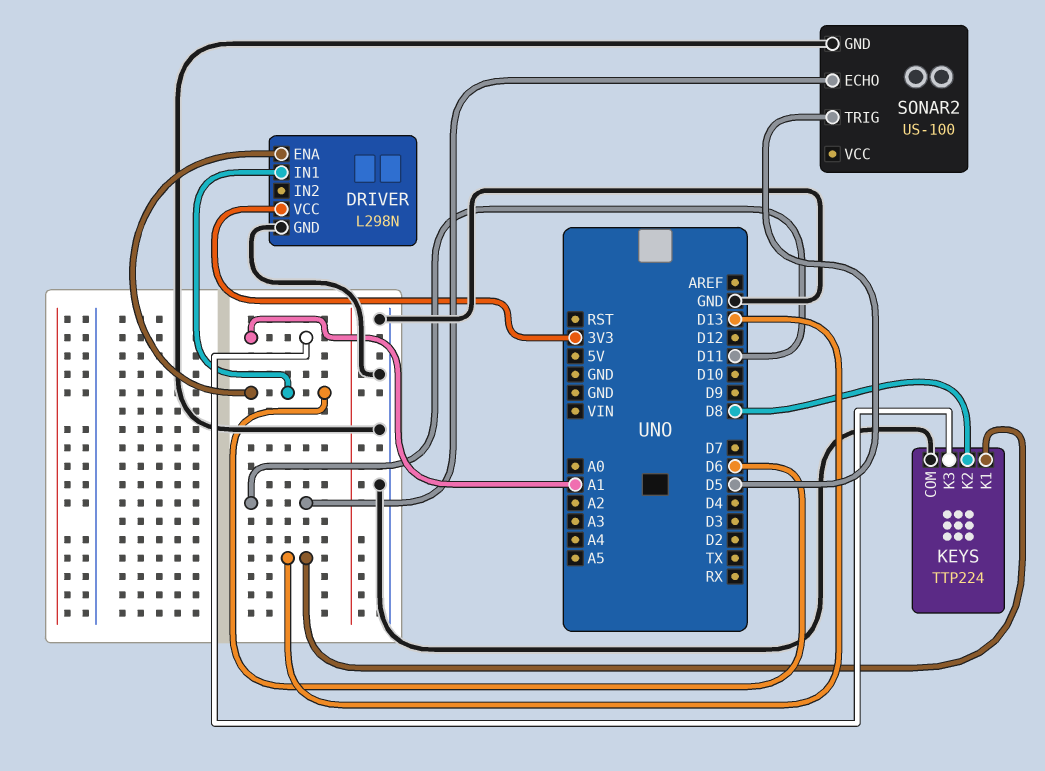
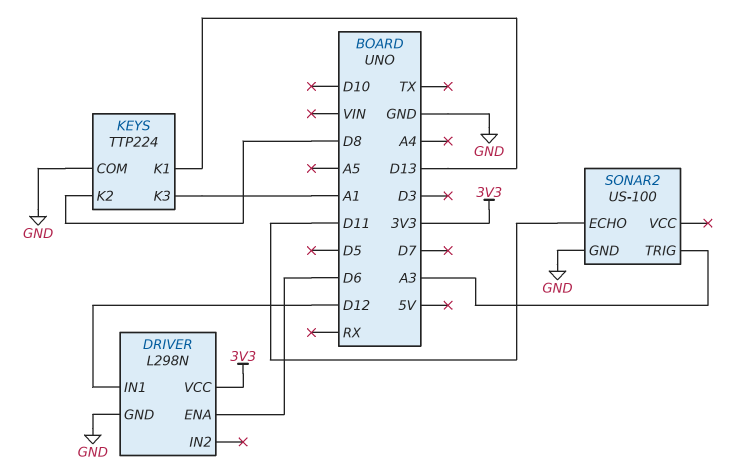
DRIVER pin IN1: D6 -> D12
SONAR2 pin TRIG: D5 -> A3

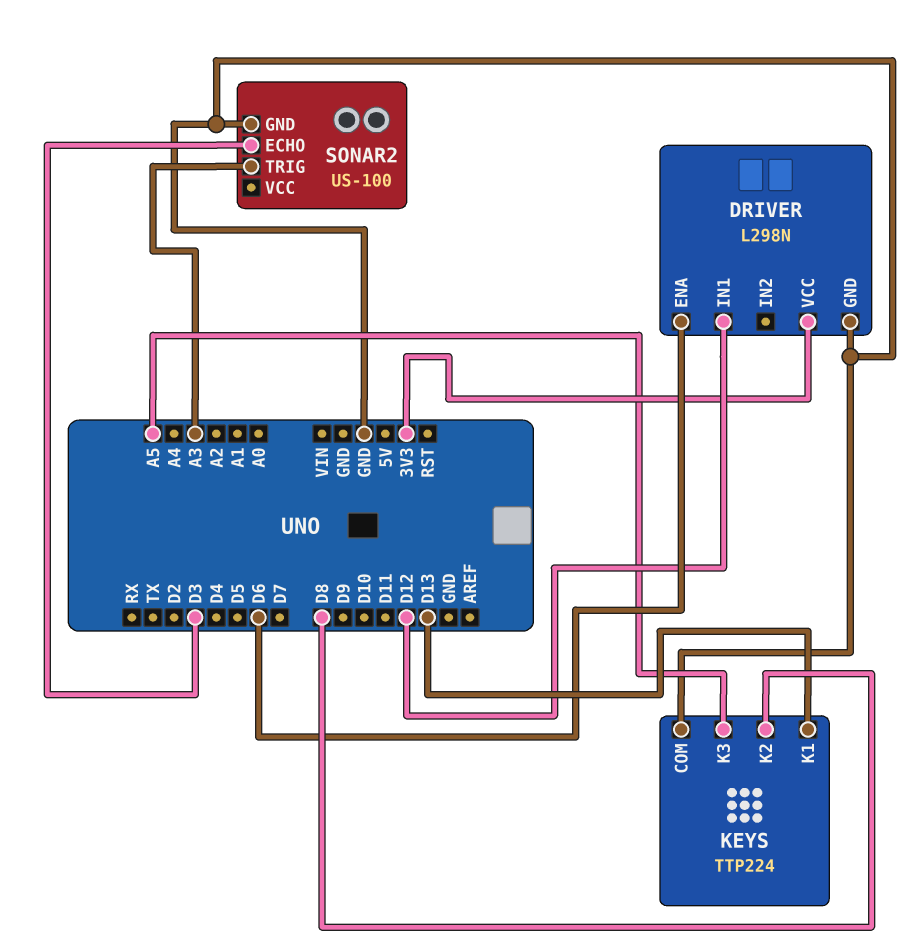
KEYS pin K3: A1 -> A5
SONAR2 pin ECHO: D11 -> D3

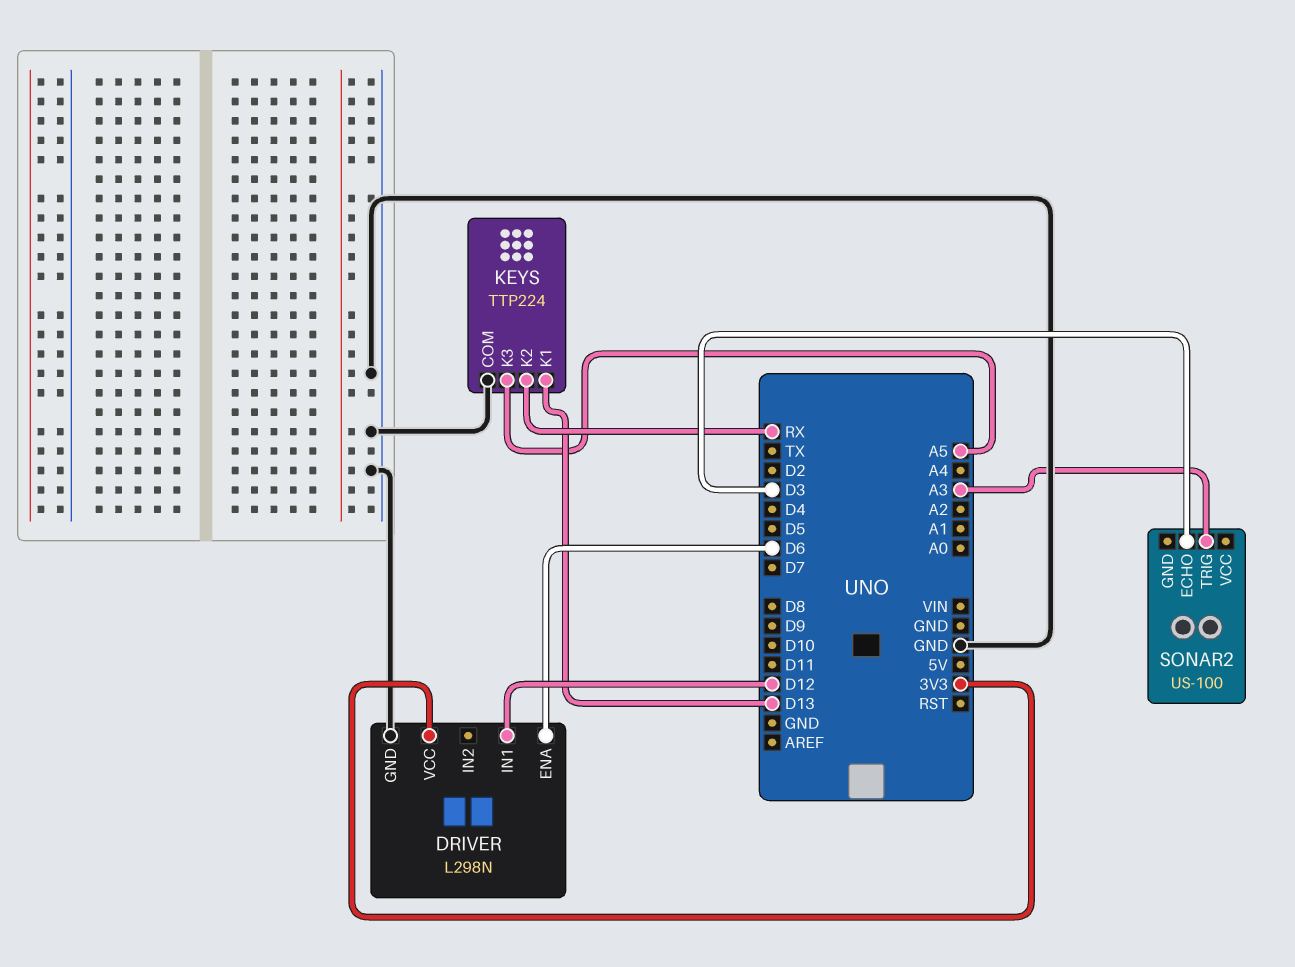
KEYS pin K2: D8 -> RX
SONAR2 pin GND: GND -> none

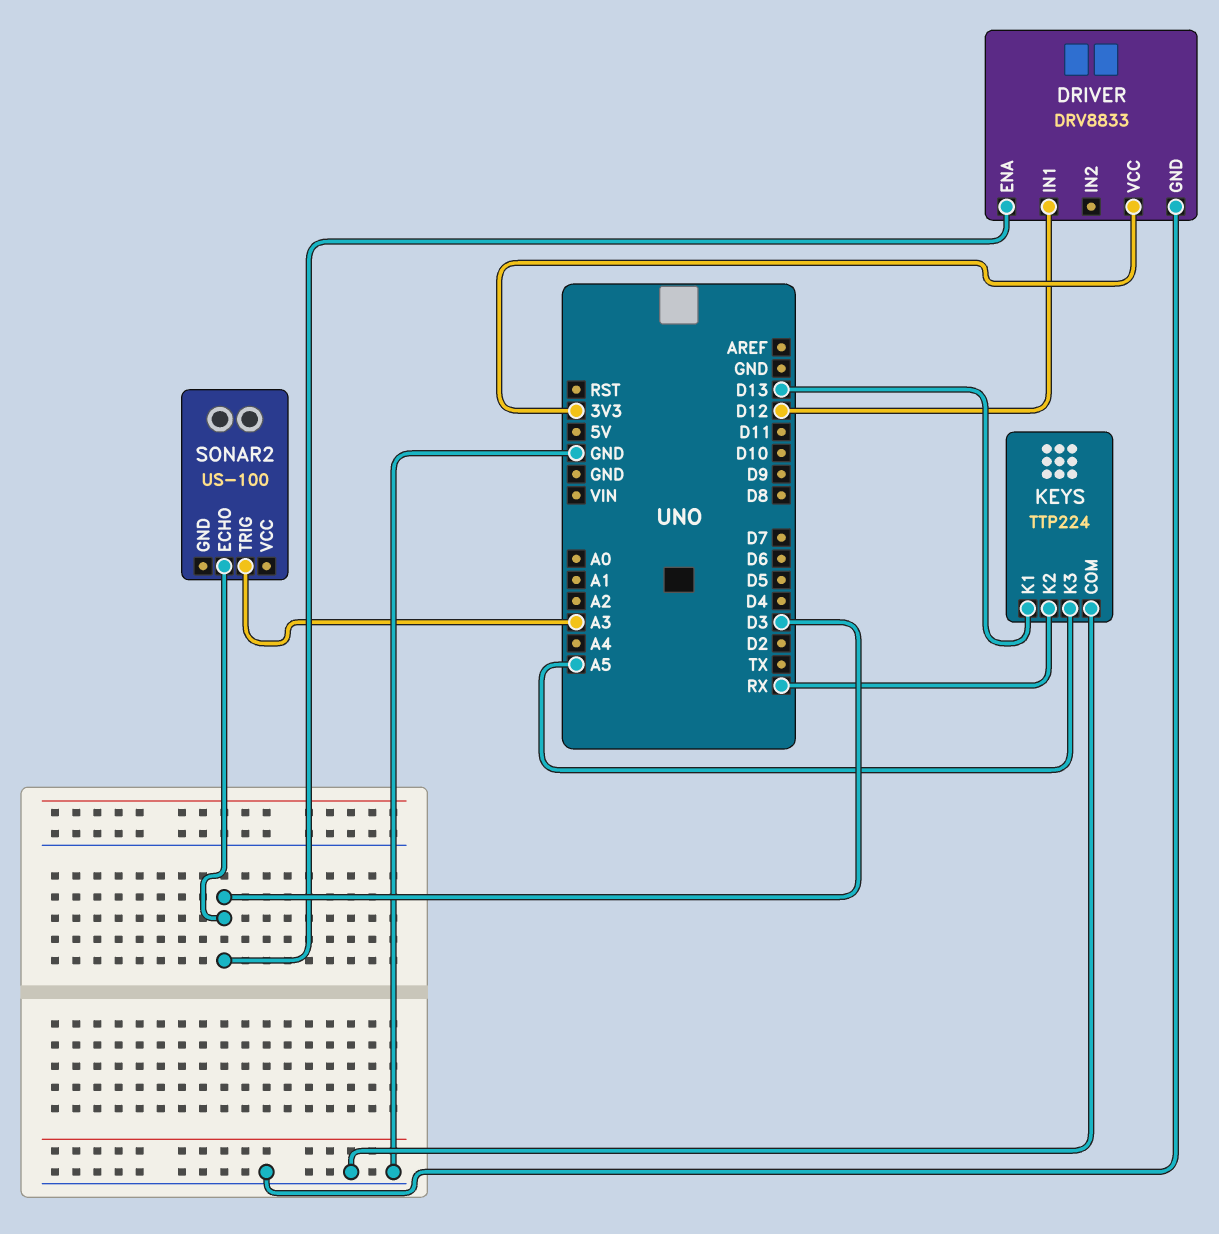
DRIVER: L298N -> DRV8833
DRIVER pin ENA: D6 -> D3

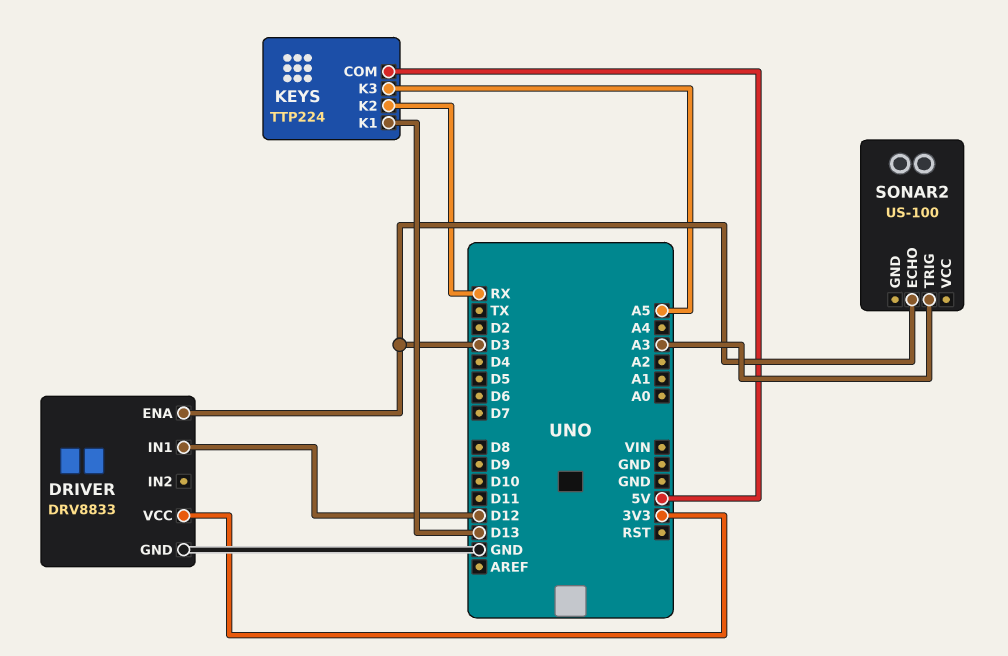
KEYS pin COM: GND -> 5V

